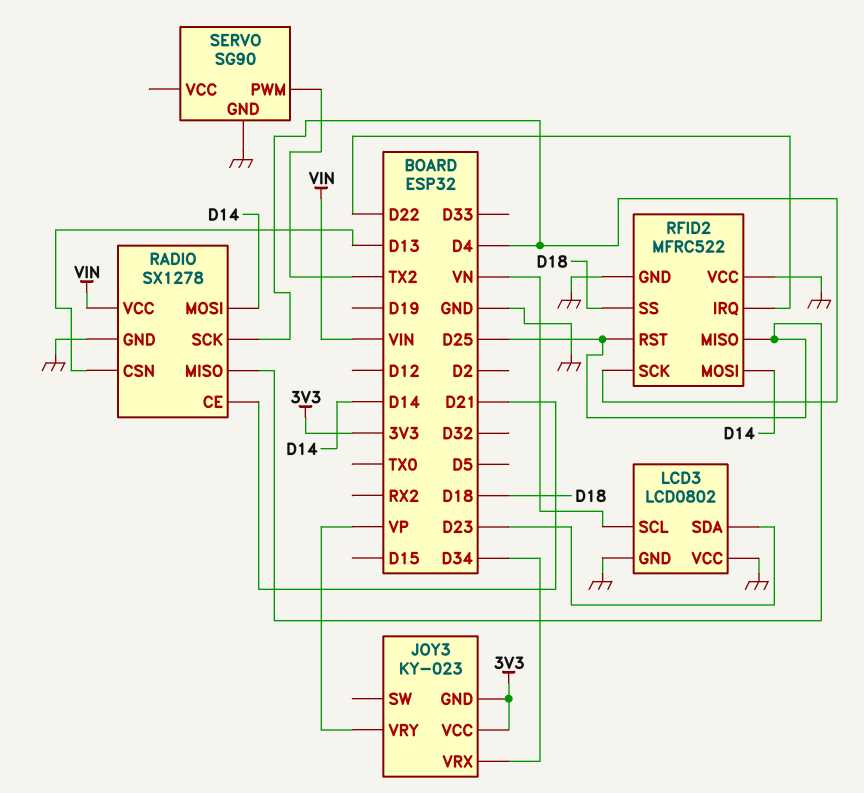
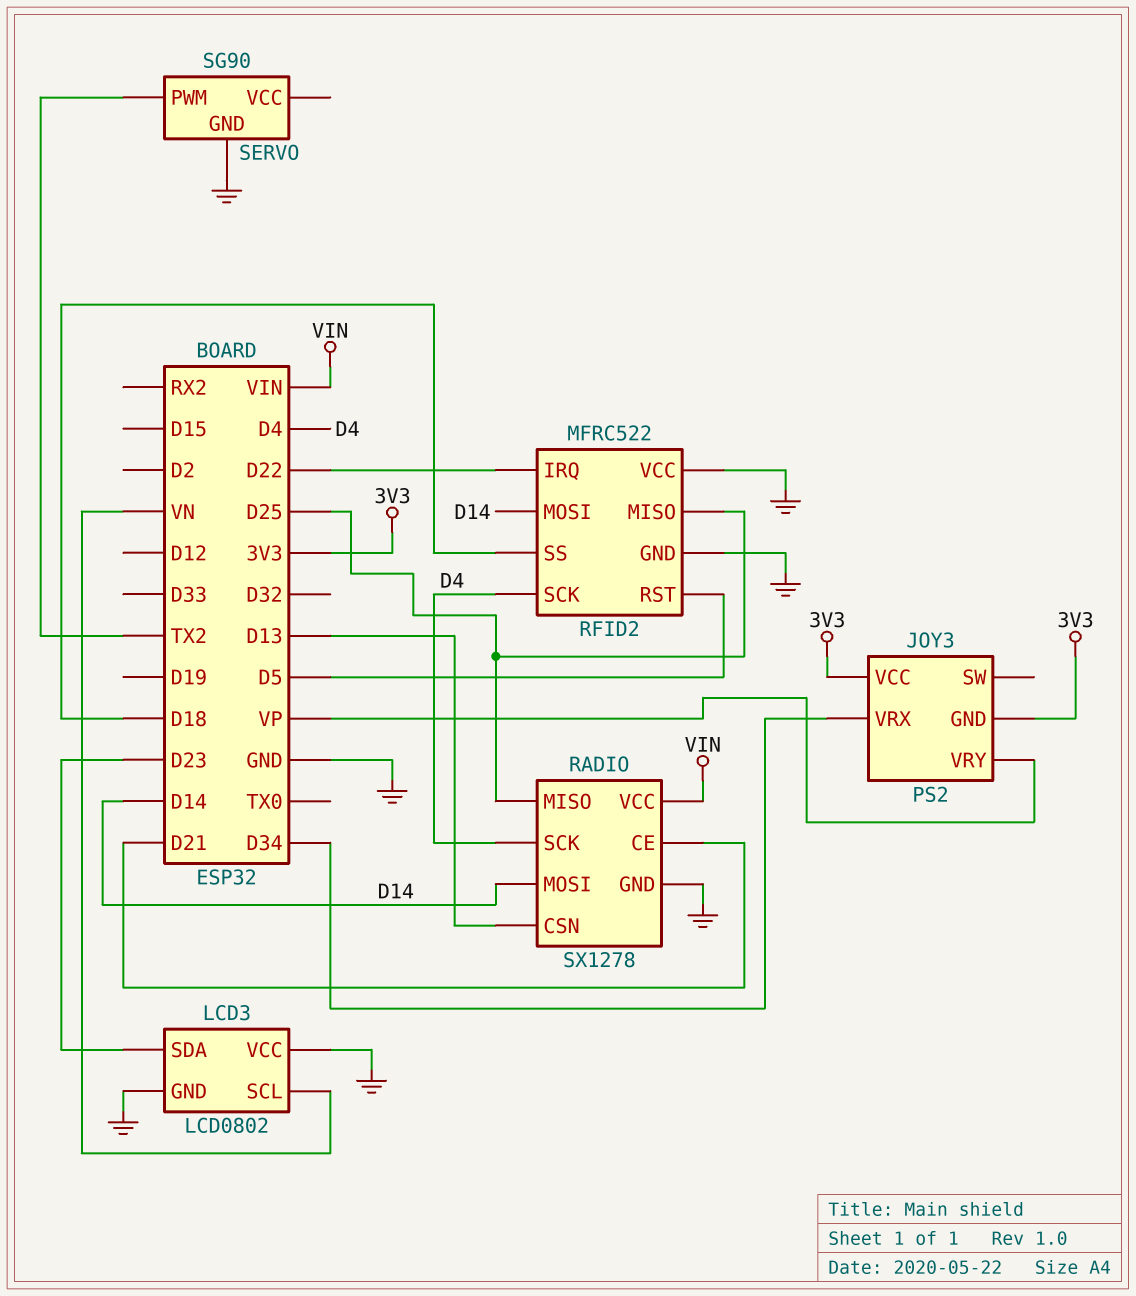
JOY3: KY-023 -> PS2
RFID2 pin RST: D25 -> D5

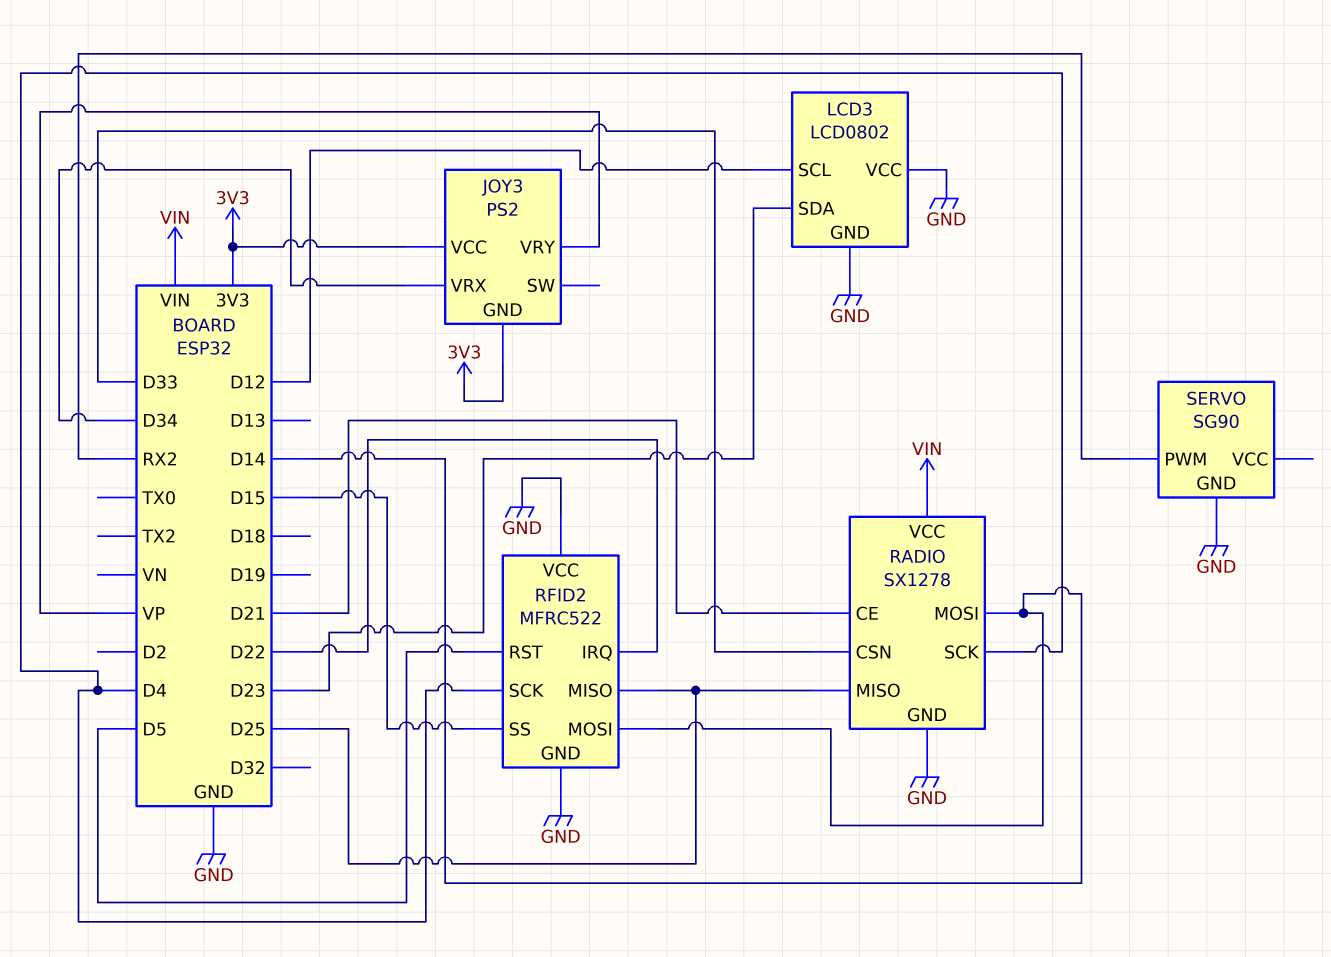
LCD3 pin SCL: VN -> D12
RADIO pin CSN: D13 -> D33
RFID2 pin SS: D18 -> D15
SERVO pin PWM: TX2 -> RX2

